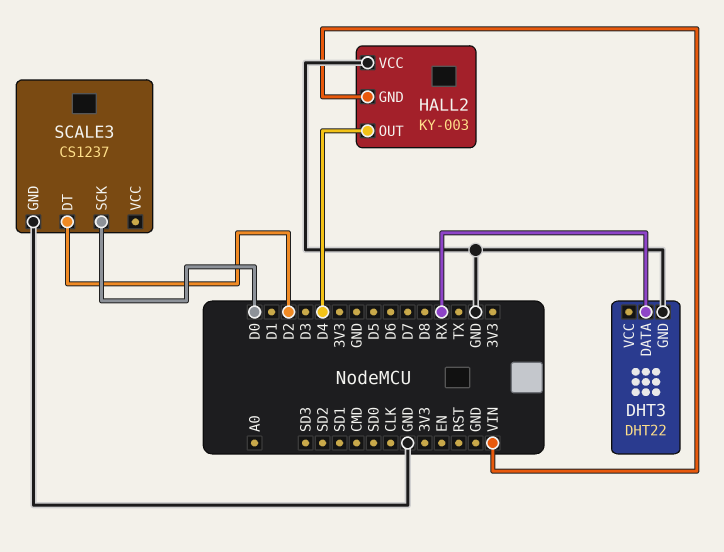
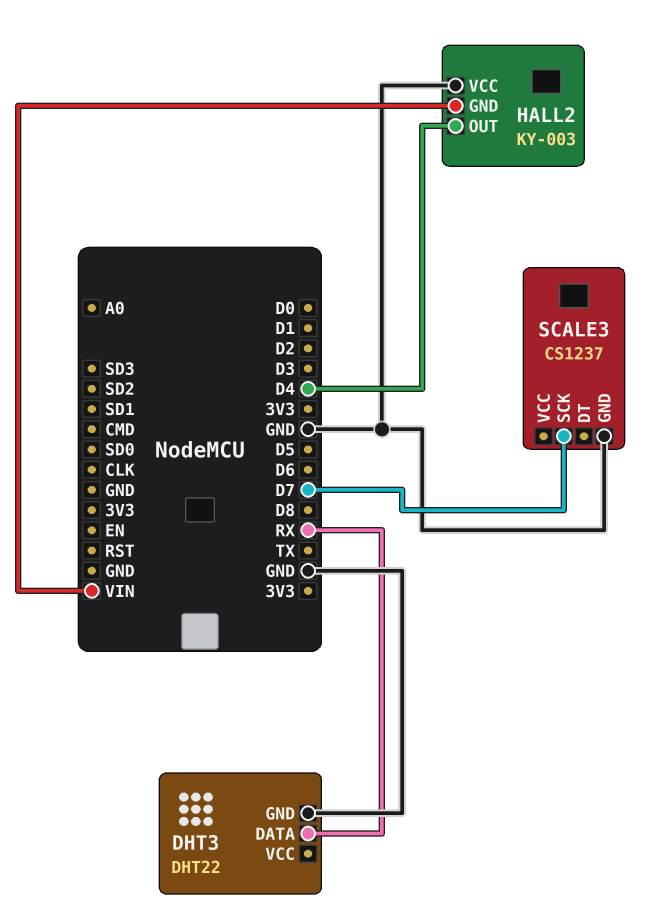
SCALE3 pin DT: D2 -> none
SCALE3 pin SCK: D0 -> D7

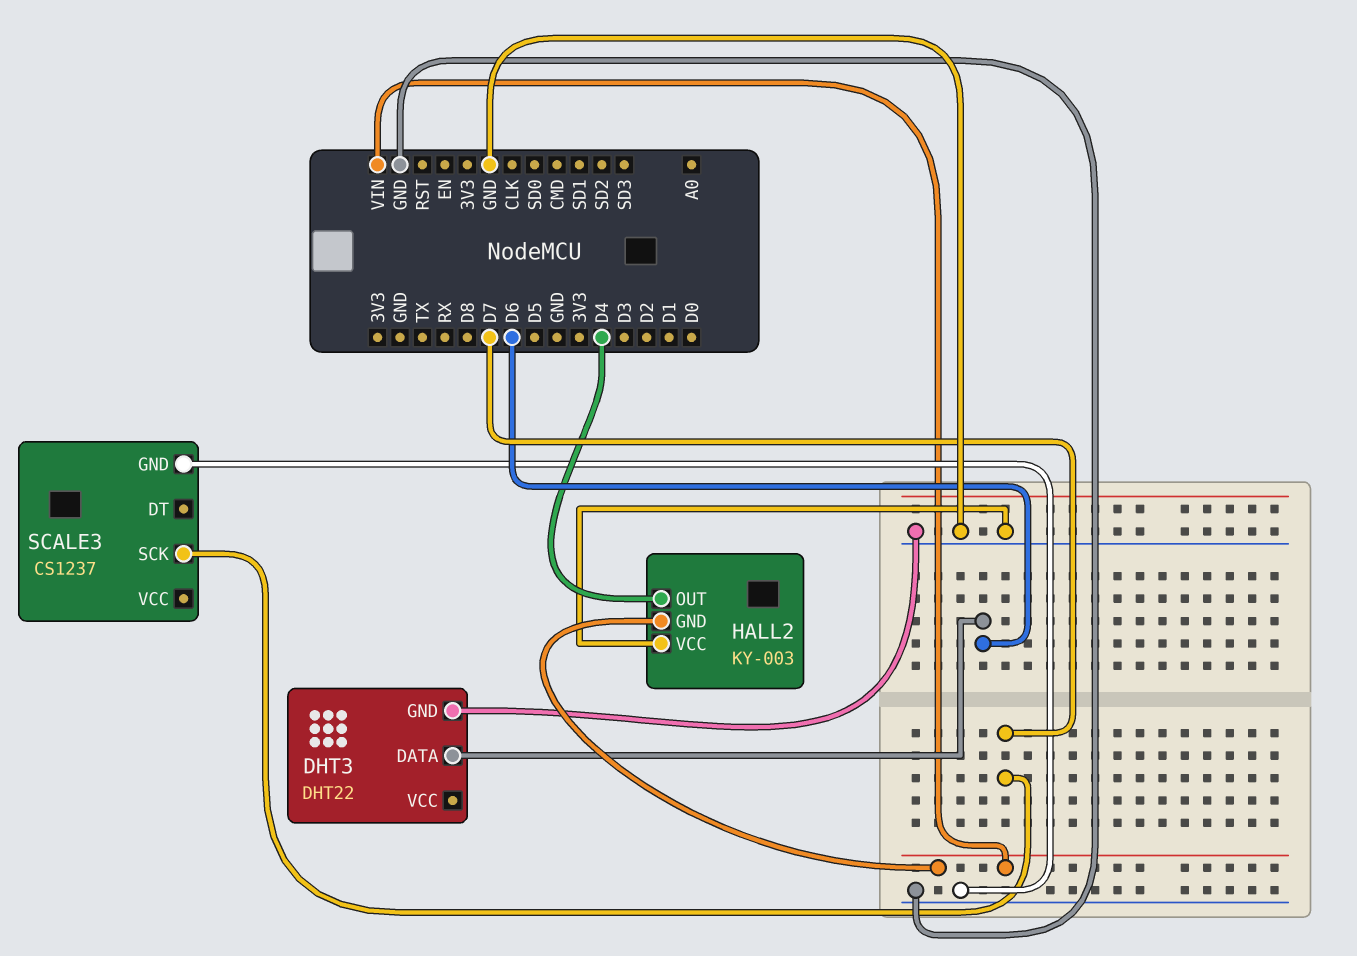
DHT3 pin DATA: RX -> D6

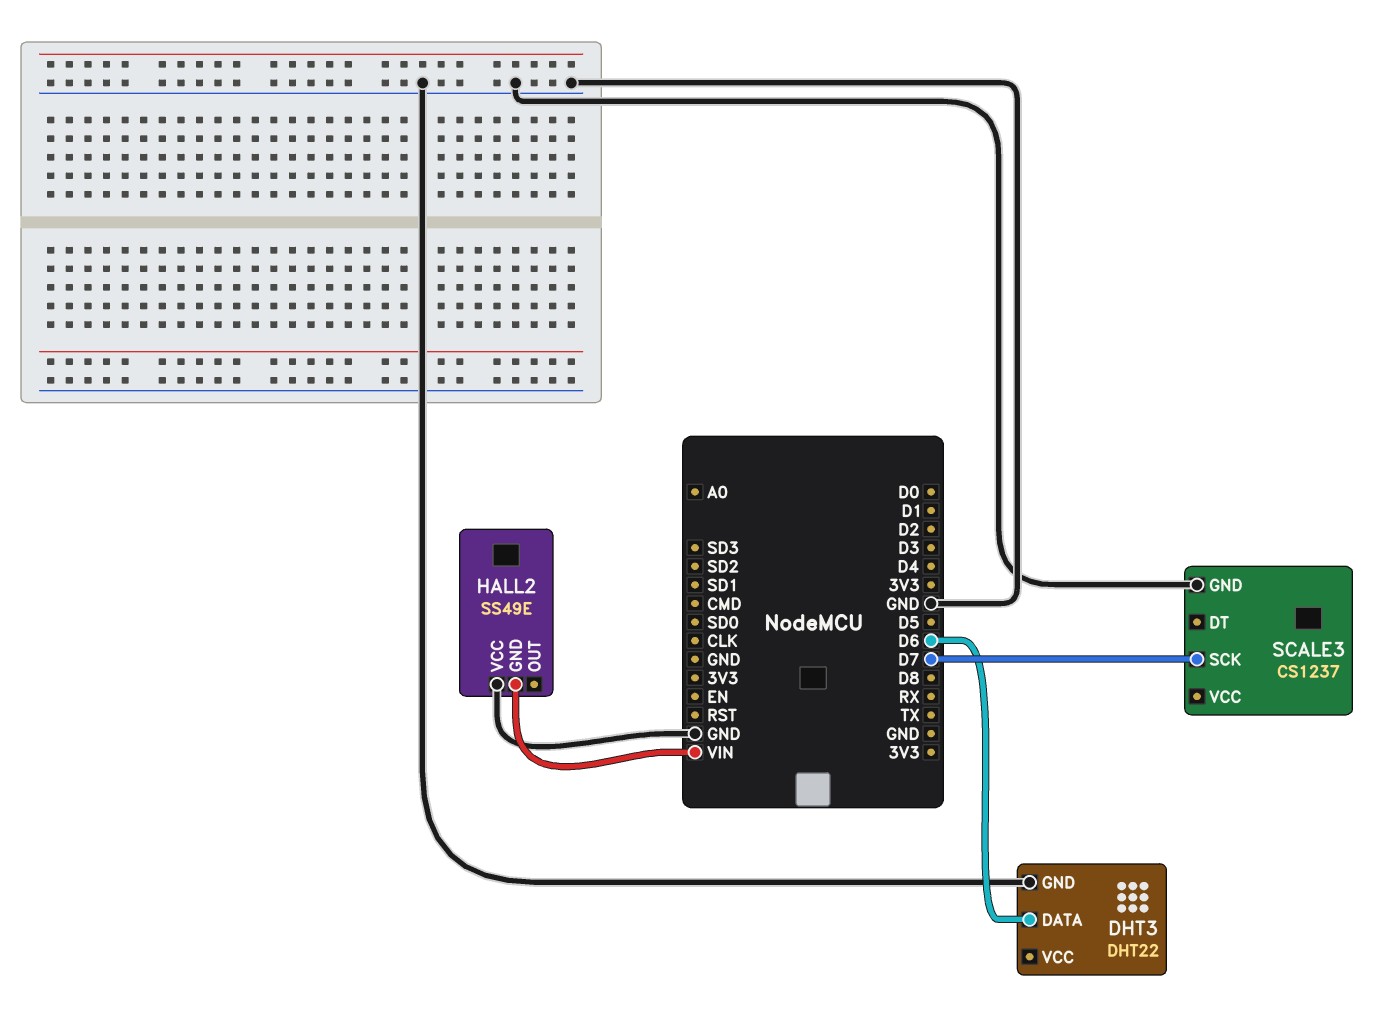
HALL2: KY-003 -> SS49E
HALL2 pin OUT: D4 -> none

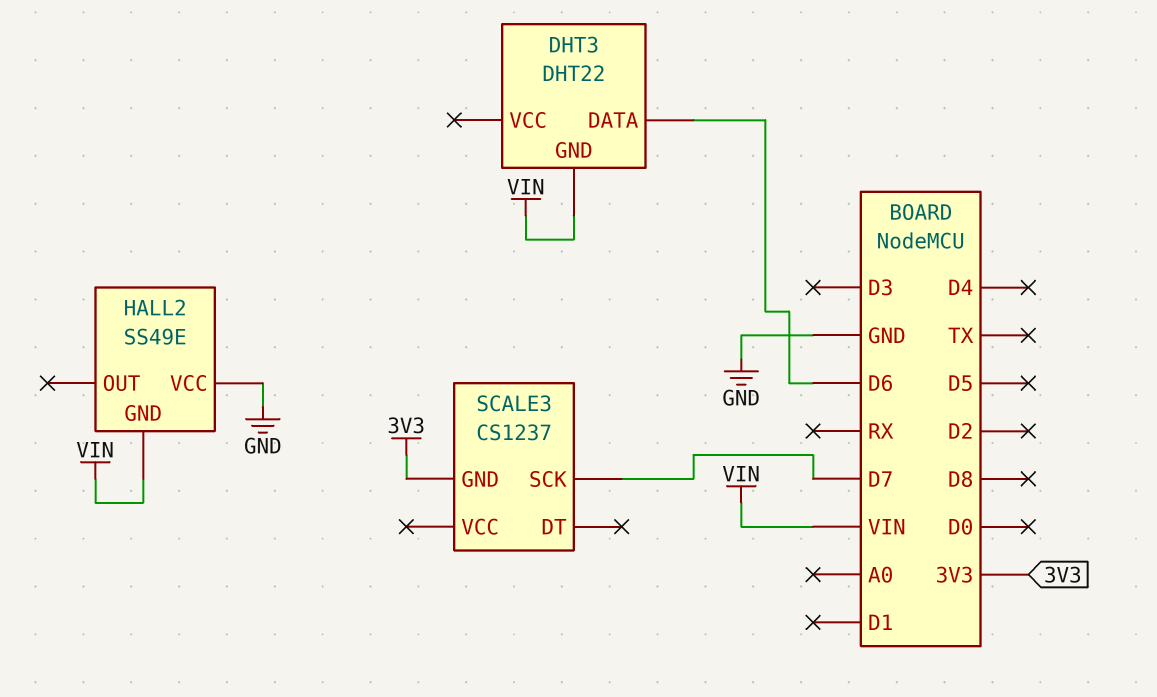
DHT3 pin GND: GND -> VIN
SCALE3 pin GND: GND -> 3V3

